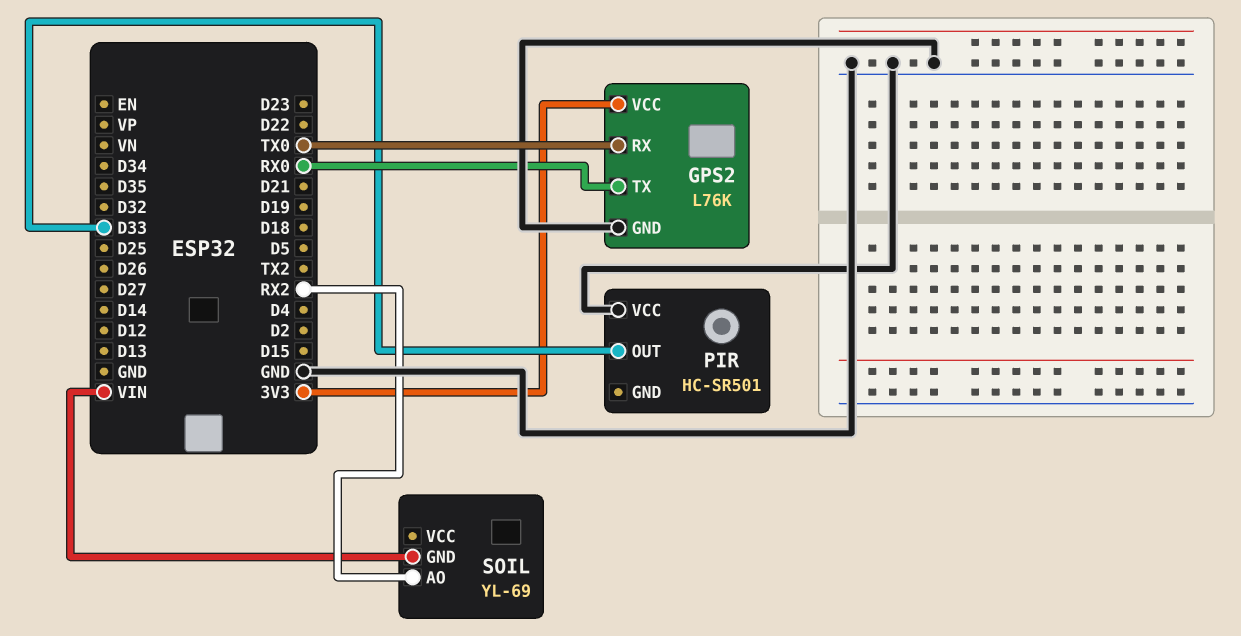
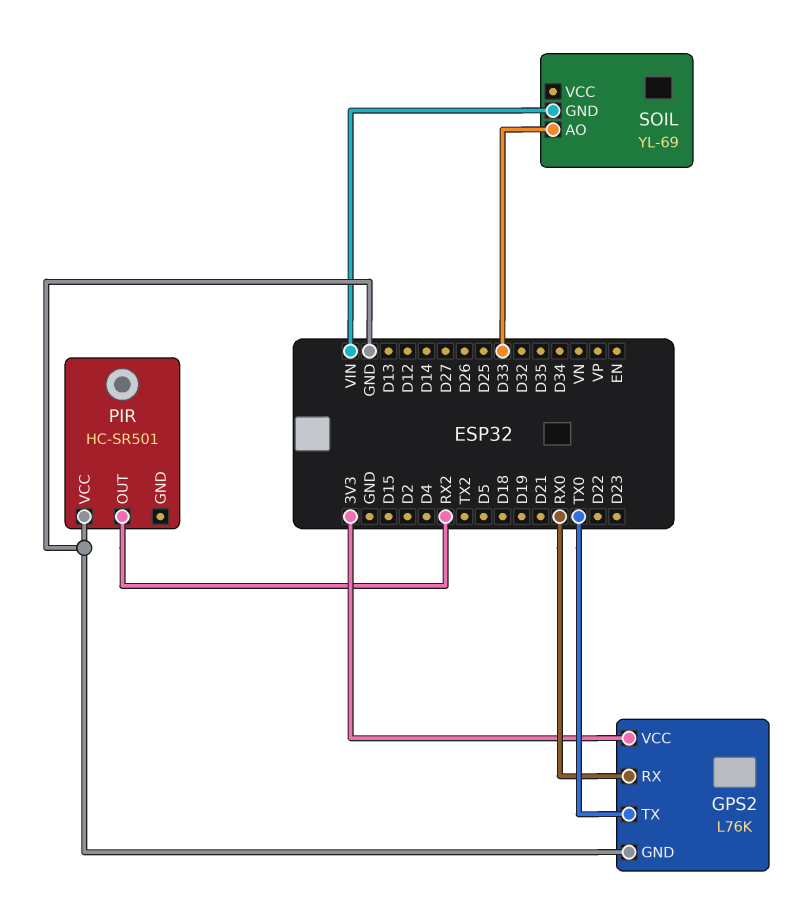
GPS2 pin RX: TX0 -> RX0
GPS2 pin TX: RX0 -> TX0
PIR pin OUT: D33 -> RX2
SOIL pin AO: RX2 -> D33

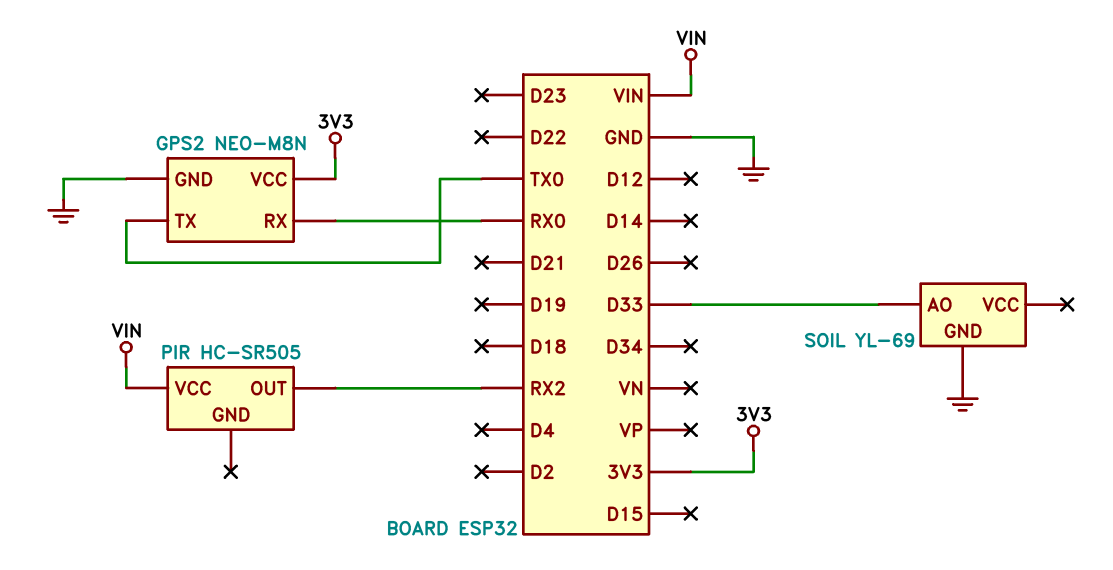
GPS2: L76K -> NEO-M8N
PIR: HC-SR501 -> HC-SR505
PIR pin VCC: GND -> VIN
SOIL pin GND: VIN -> GND

